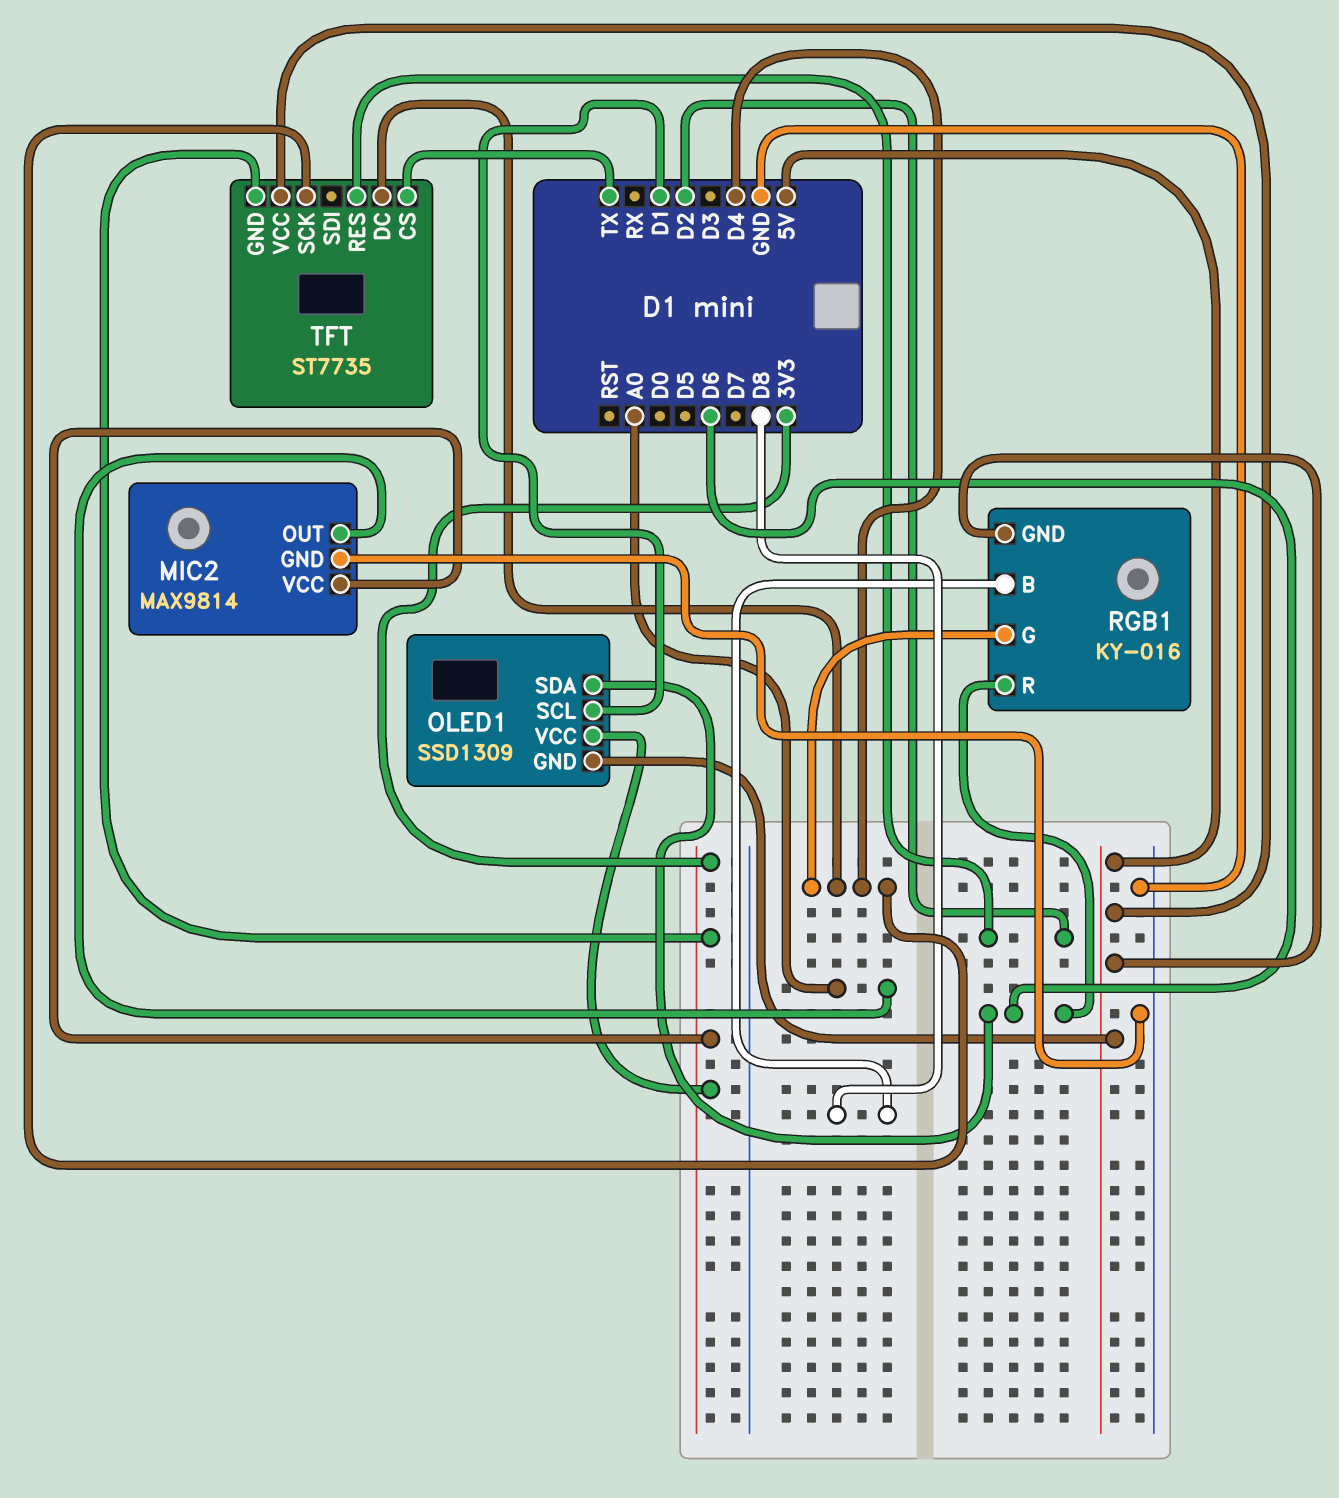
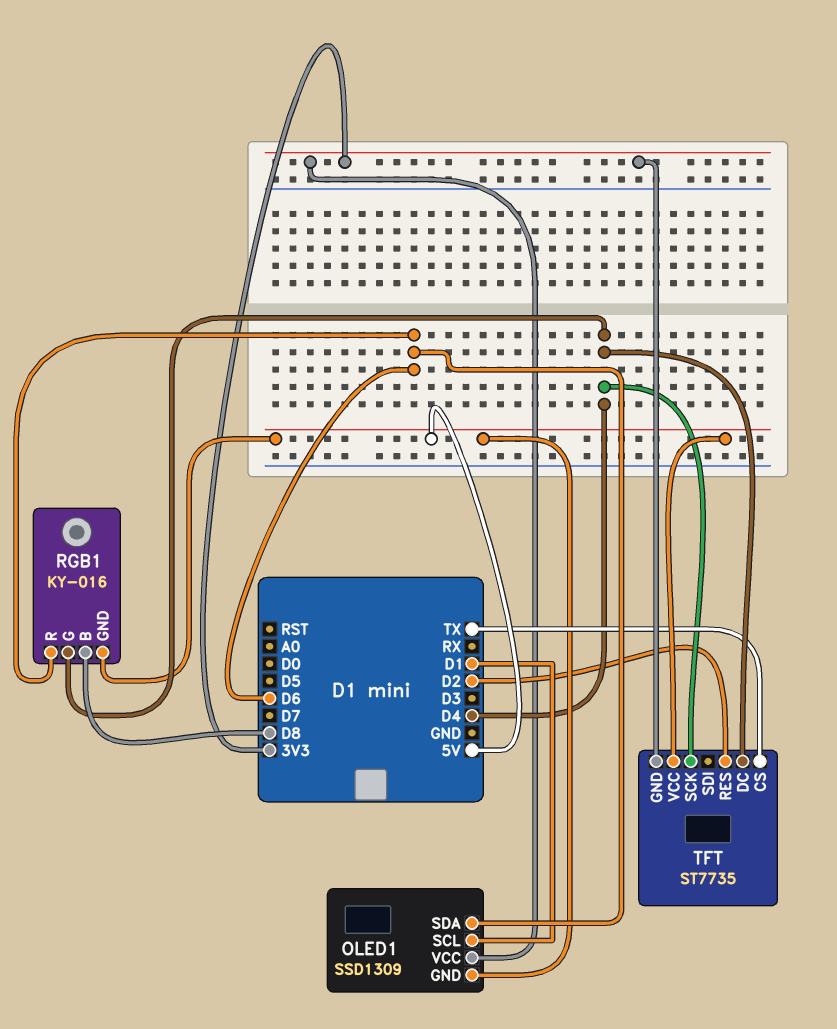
MIC2: MAX9814 -> none
MIC2 pin GND: GND -> none
MIC2 pin OUT: A0 -> none
MIC2 pin VCC: 3V3 -> none

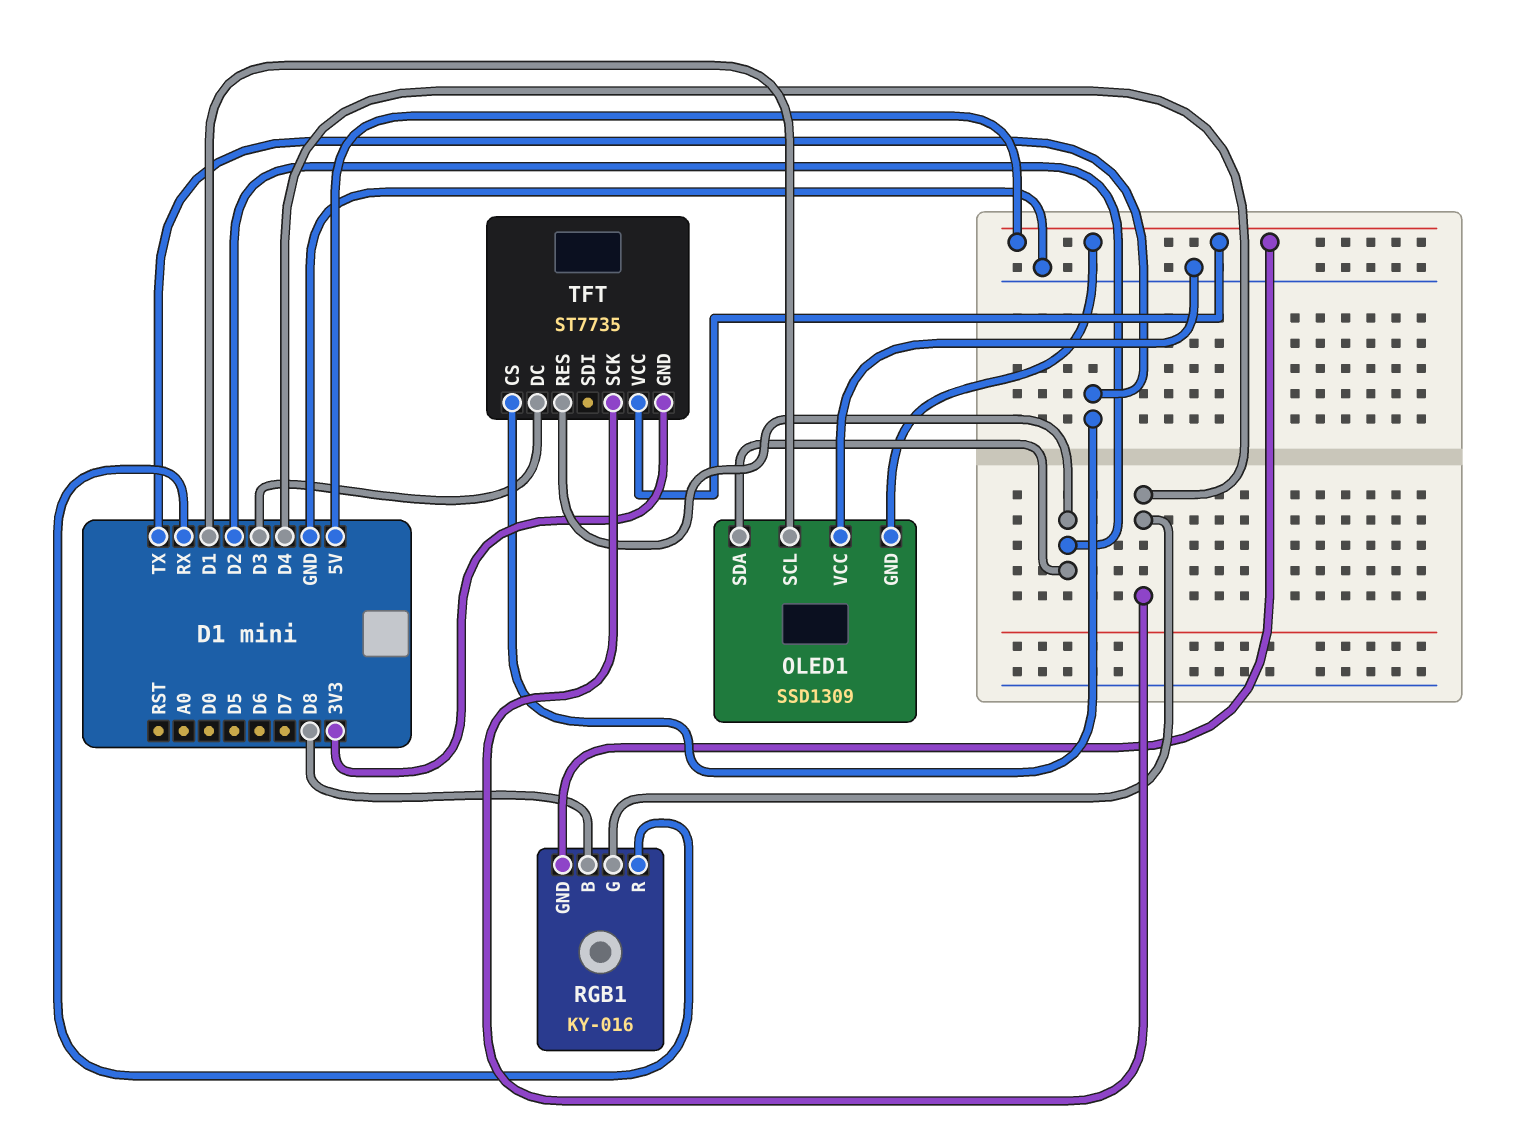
OLED1 pin SDA: D6 -> D2
OLED1 pin VCC: 3V3 -> GND
RGB1 pin R: D6 -> RX
TFT pin DC: D4 -> D3

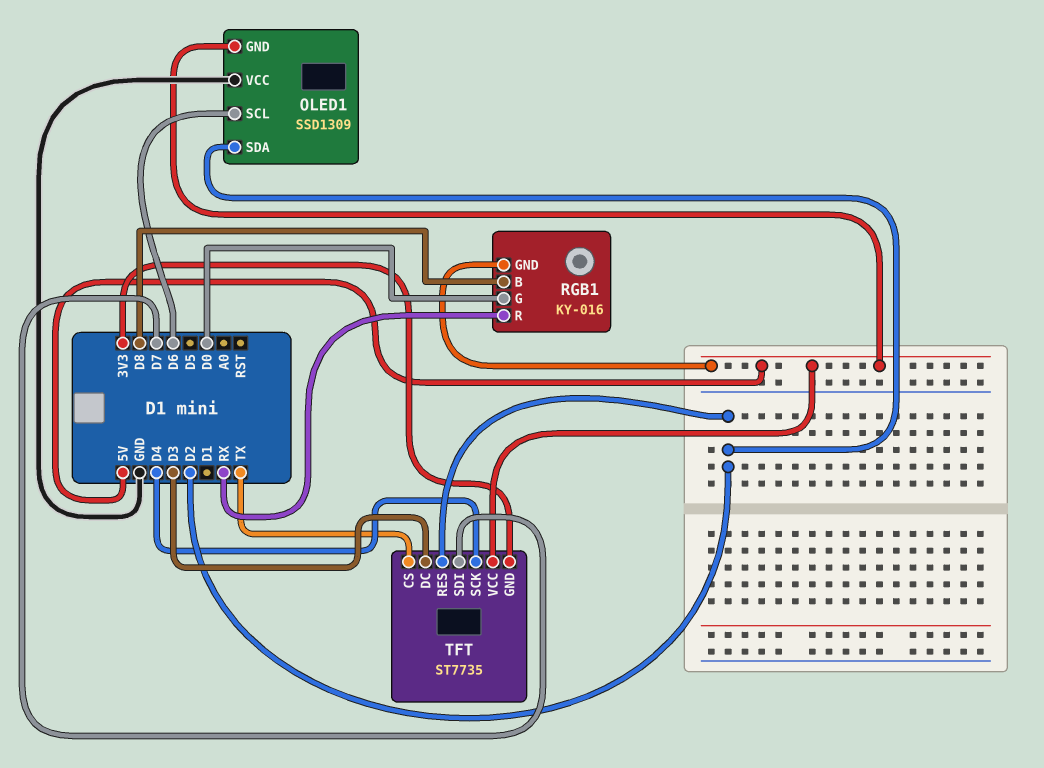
OLED1 pin SCL: D1 -> D6
RGB1 pin G: D4 -> D0
TFT pin SDI: none -> D7

